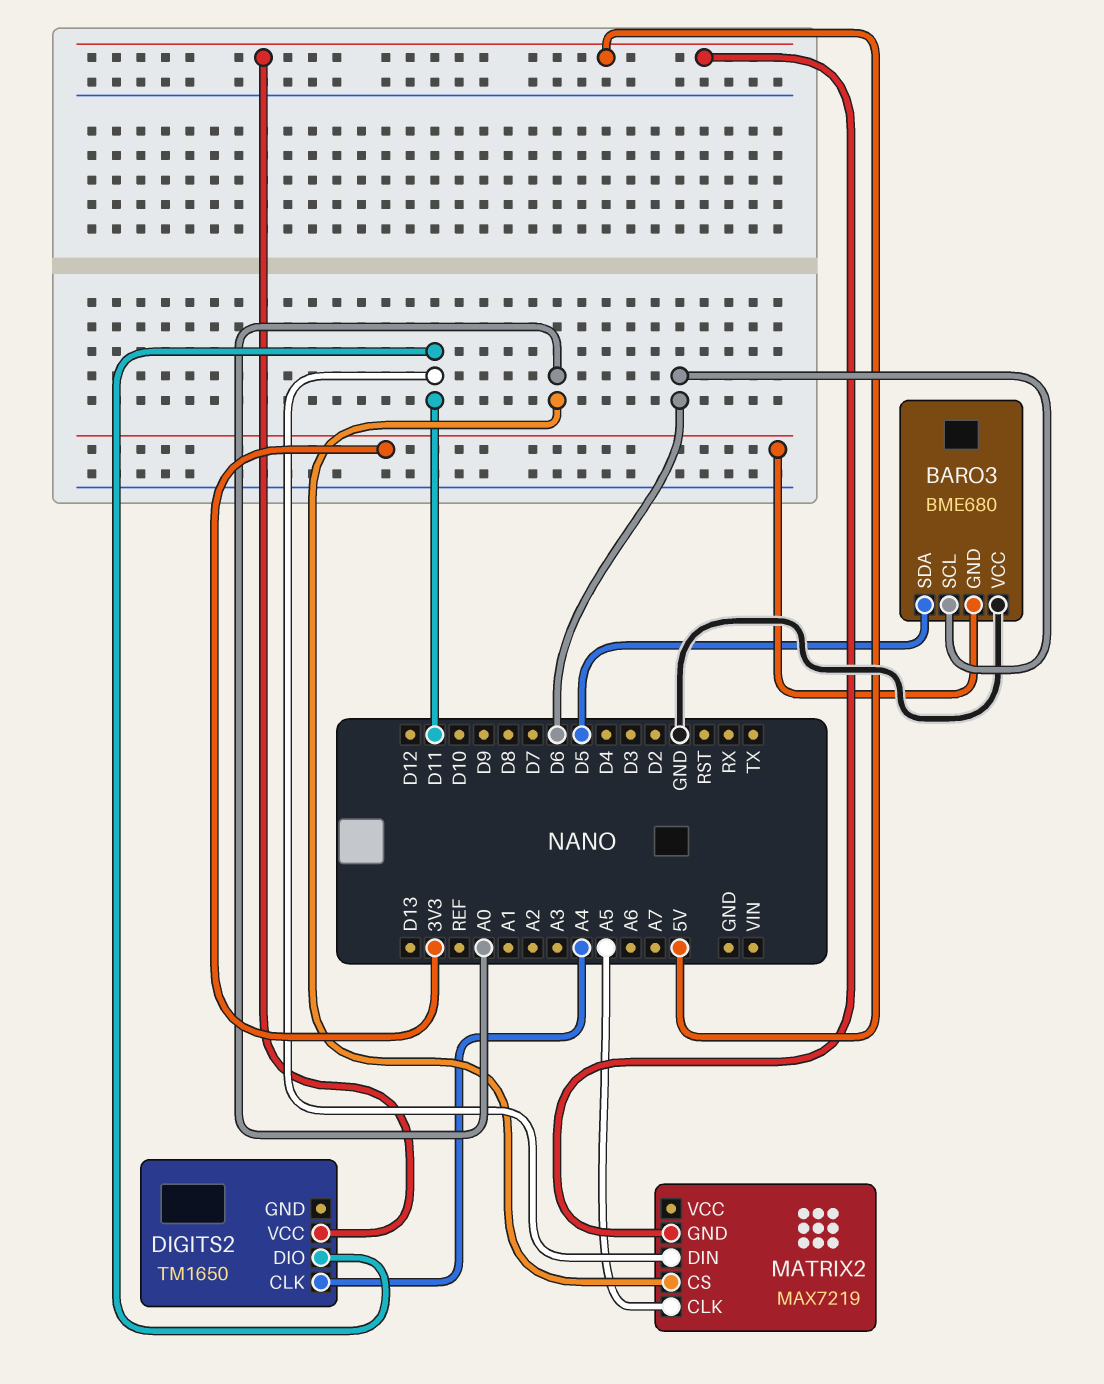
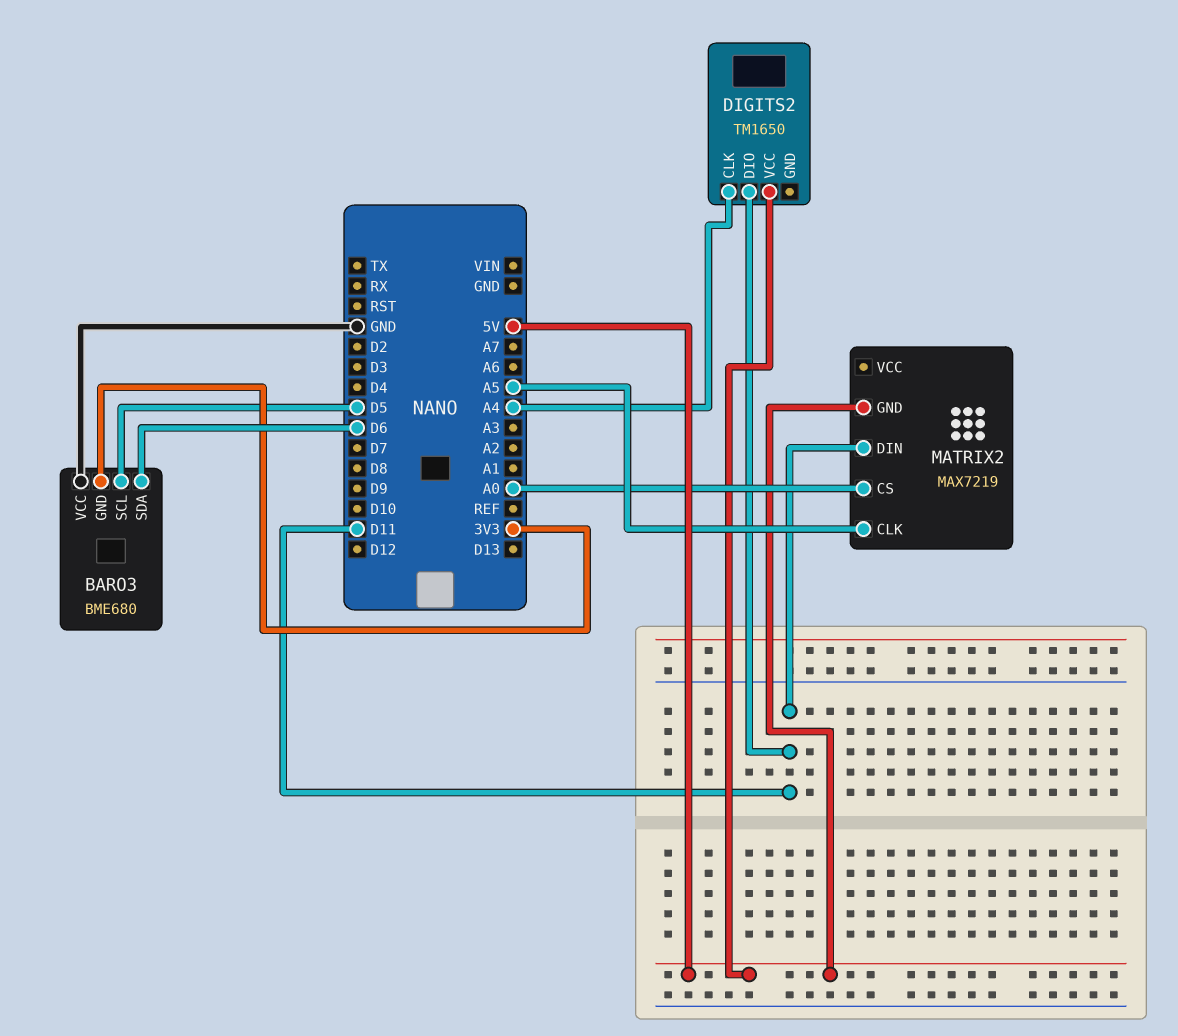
BARO3 pin SCL: D6 -> D5
BARO3 pin SDA: D5 -> D6

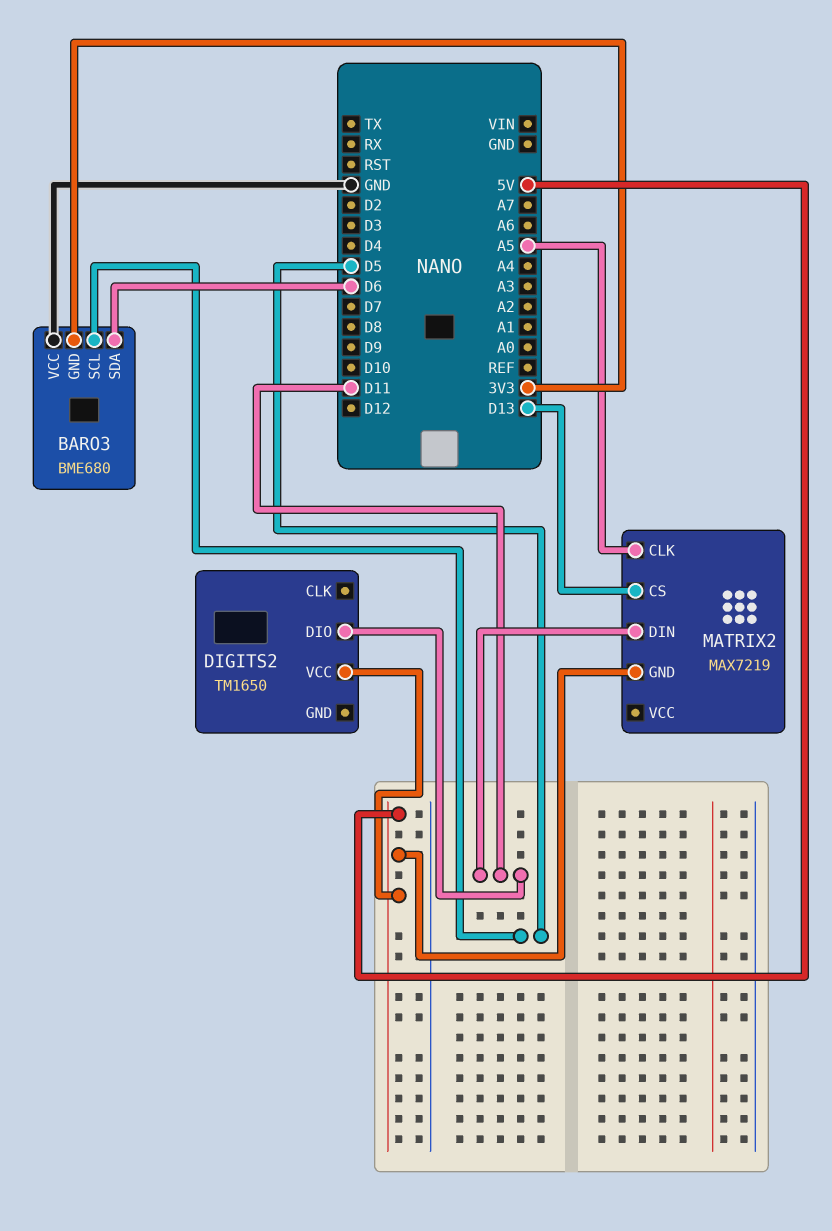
DIGITS2 pin CLK: A4 -> none
MATRIX2 pin CS: A0 -> D13

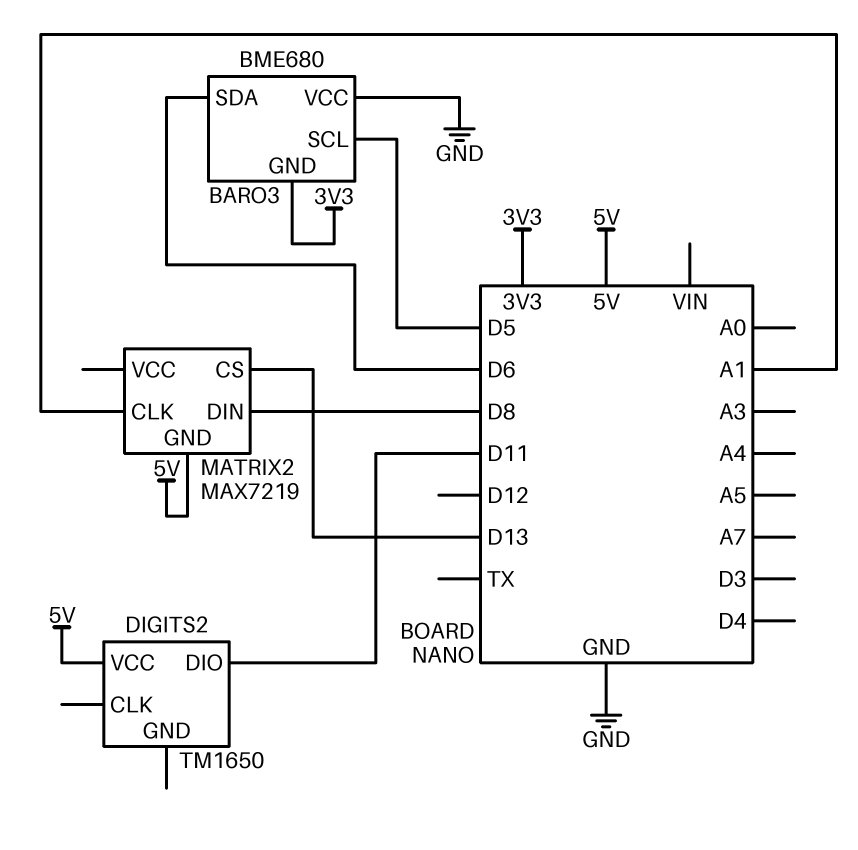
MATRIX2 pin CLK: A5 -> A1
MATRIX2 pin DIN: D11 -> D8

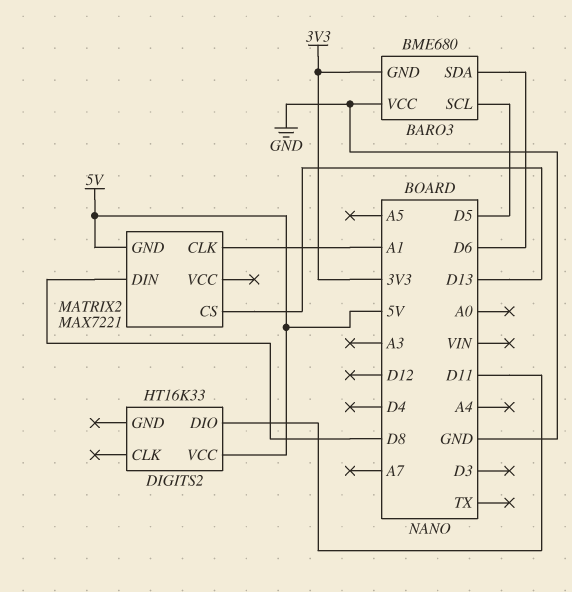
DIGITS2: TM1650 -> HT16K33
MATRIX2: MAX7219 -> MAX7221

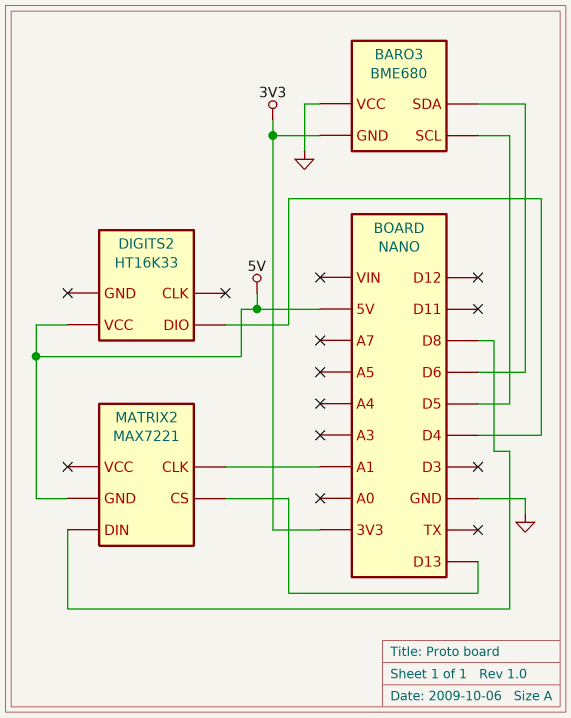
DIGITS2 pin DIO: D11 -> D4

